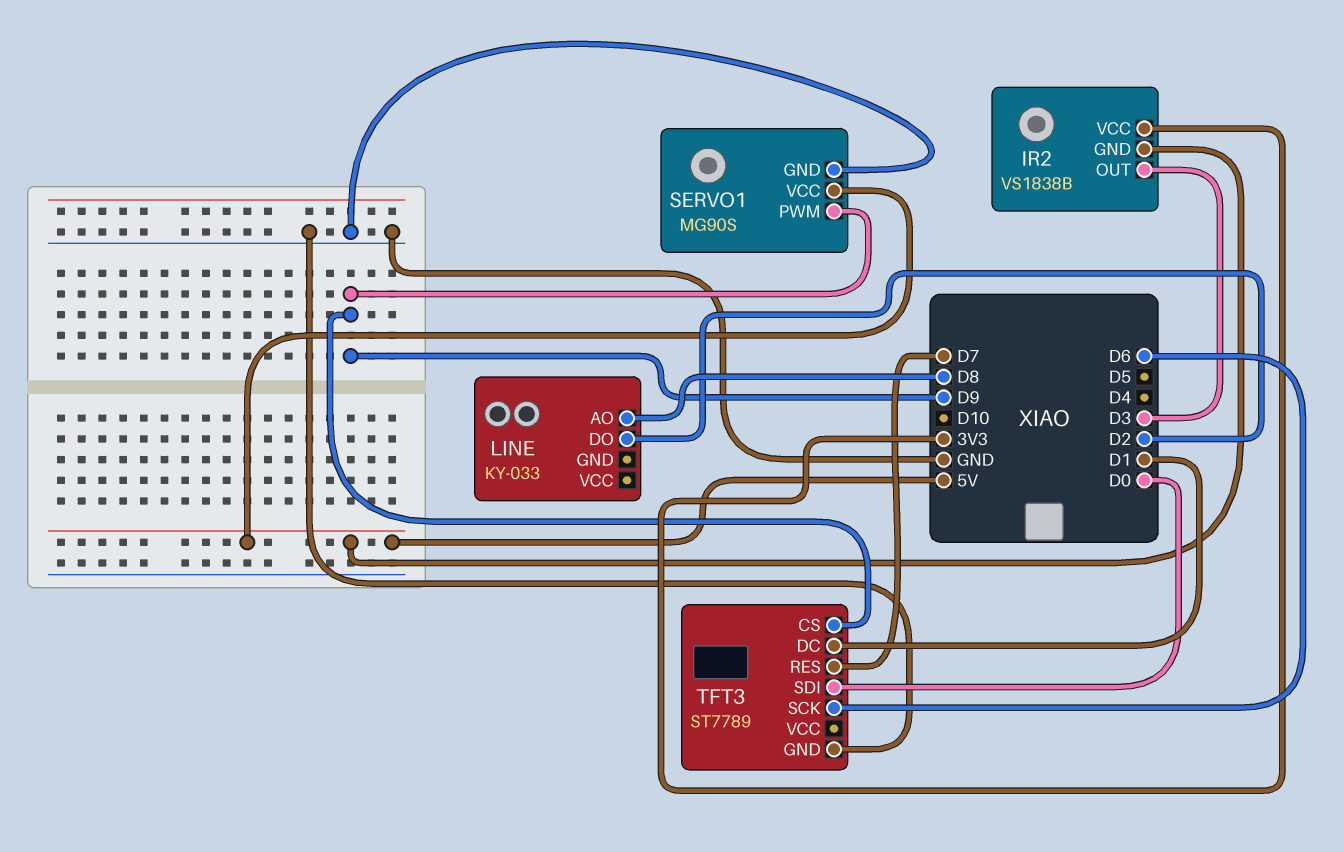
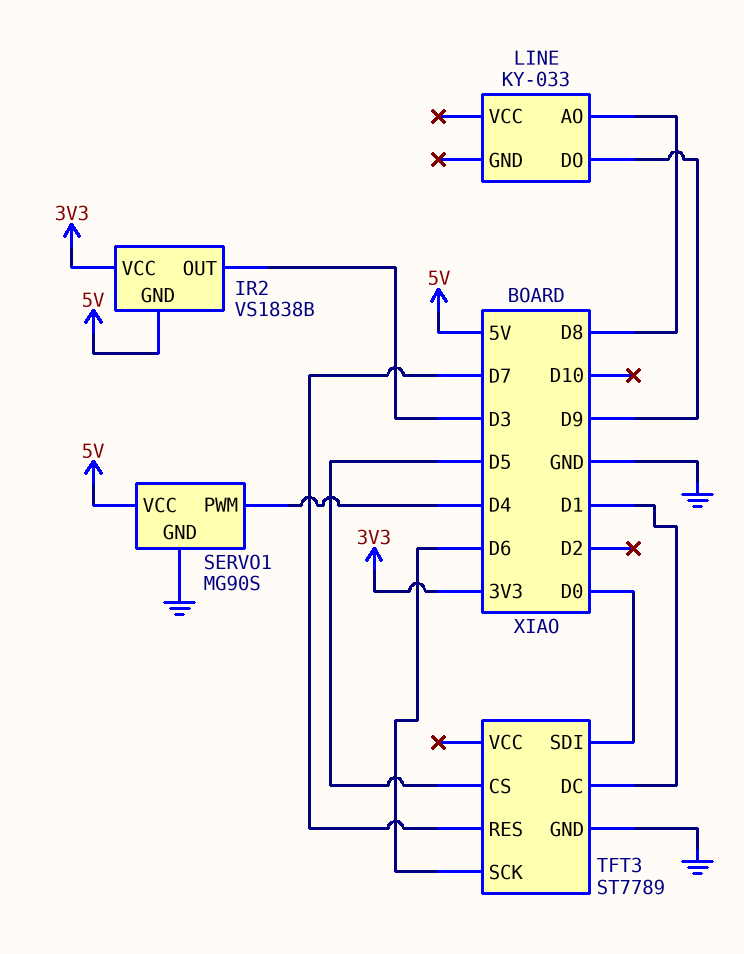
LINE pin DO: D2 -> D9
SERVO1 pin PWM: D9 -> D4
TFT3 pin CS: D9 -> D5

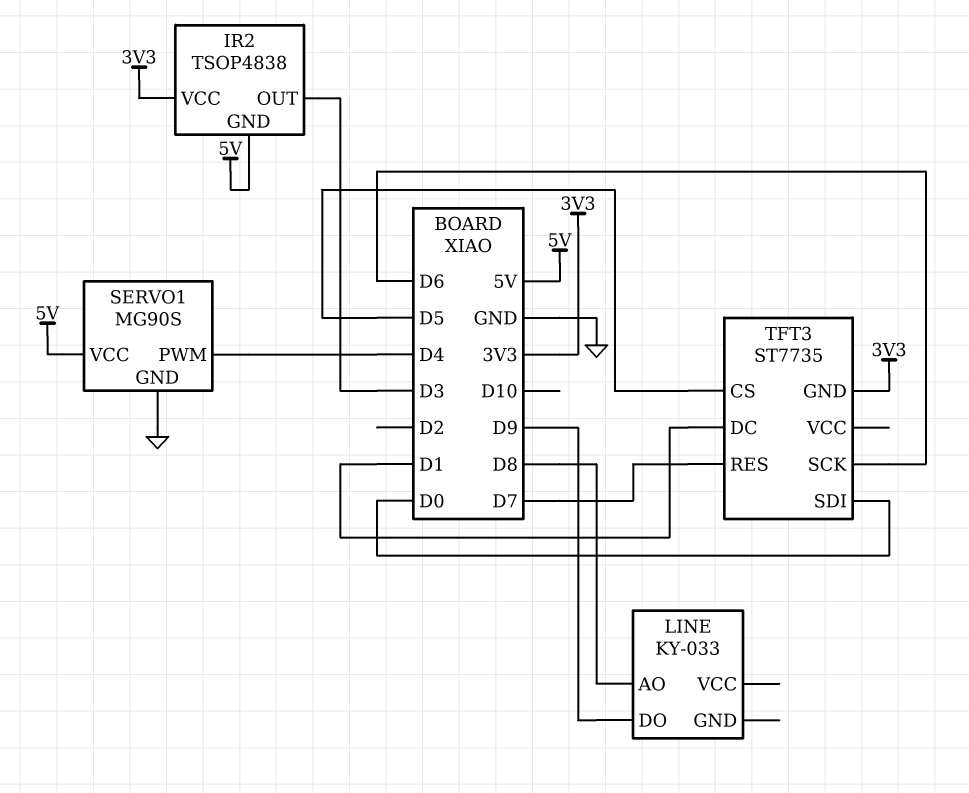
IR2: VS1838B -> TSOP4838
TFT3: ST7789 -> ST7735
TFT3 pin GND: GND -> 3V3

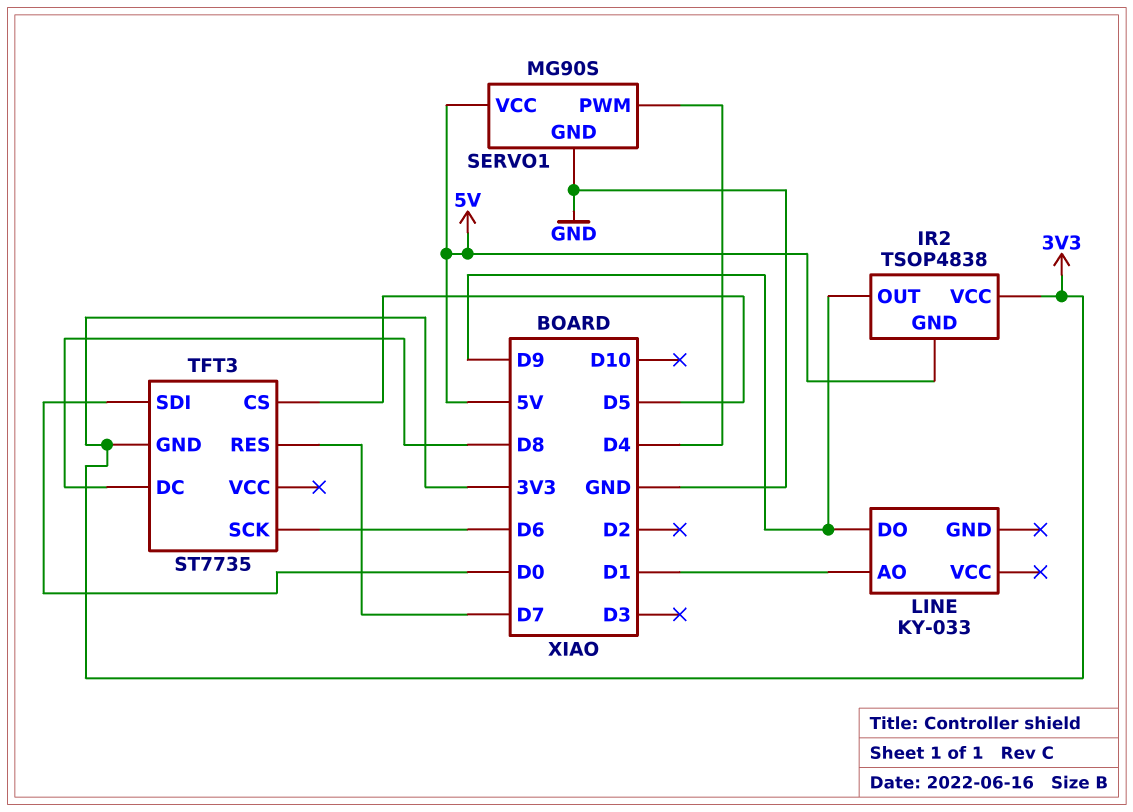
IR2 pin OUT: D3 -> D9
LINE pin AO: D8 -> D1
TFT3 pin DC: D1 -> D8

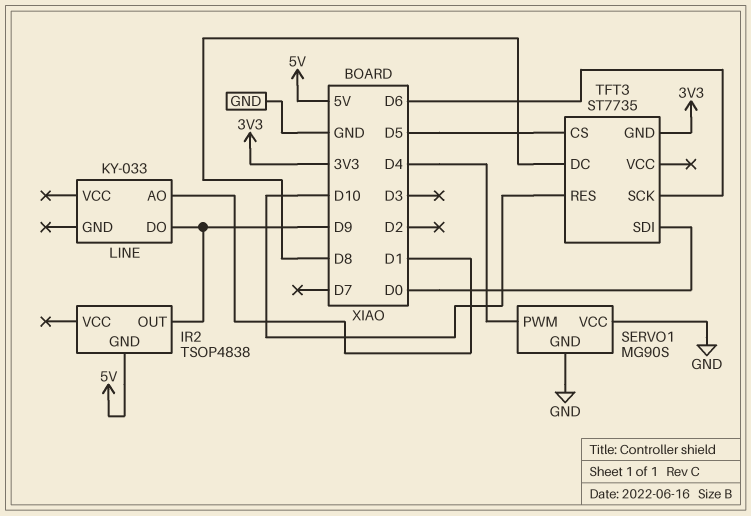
IR2 pin VCC: 3V3 -> none
SERVO1 pin VCC: 5V -> GND
TFT3 pin RES: D7 -> D10

